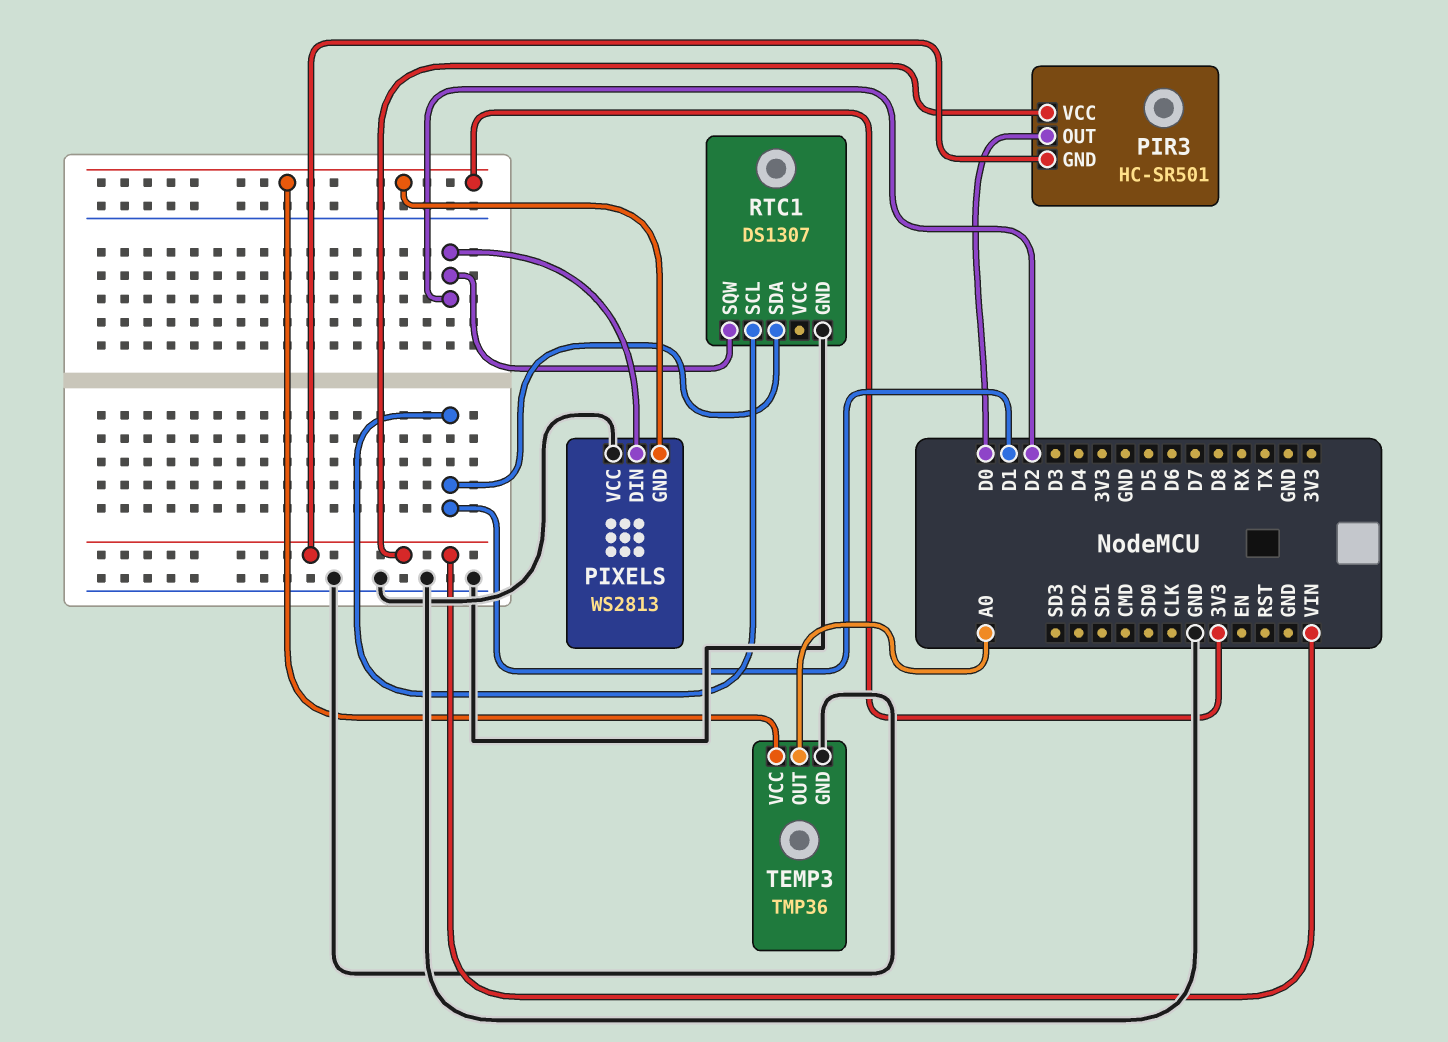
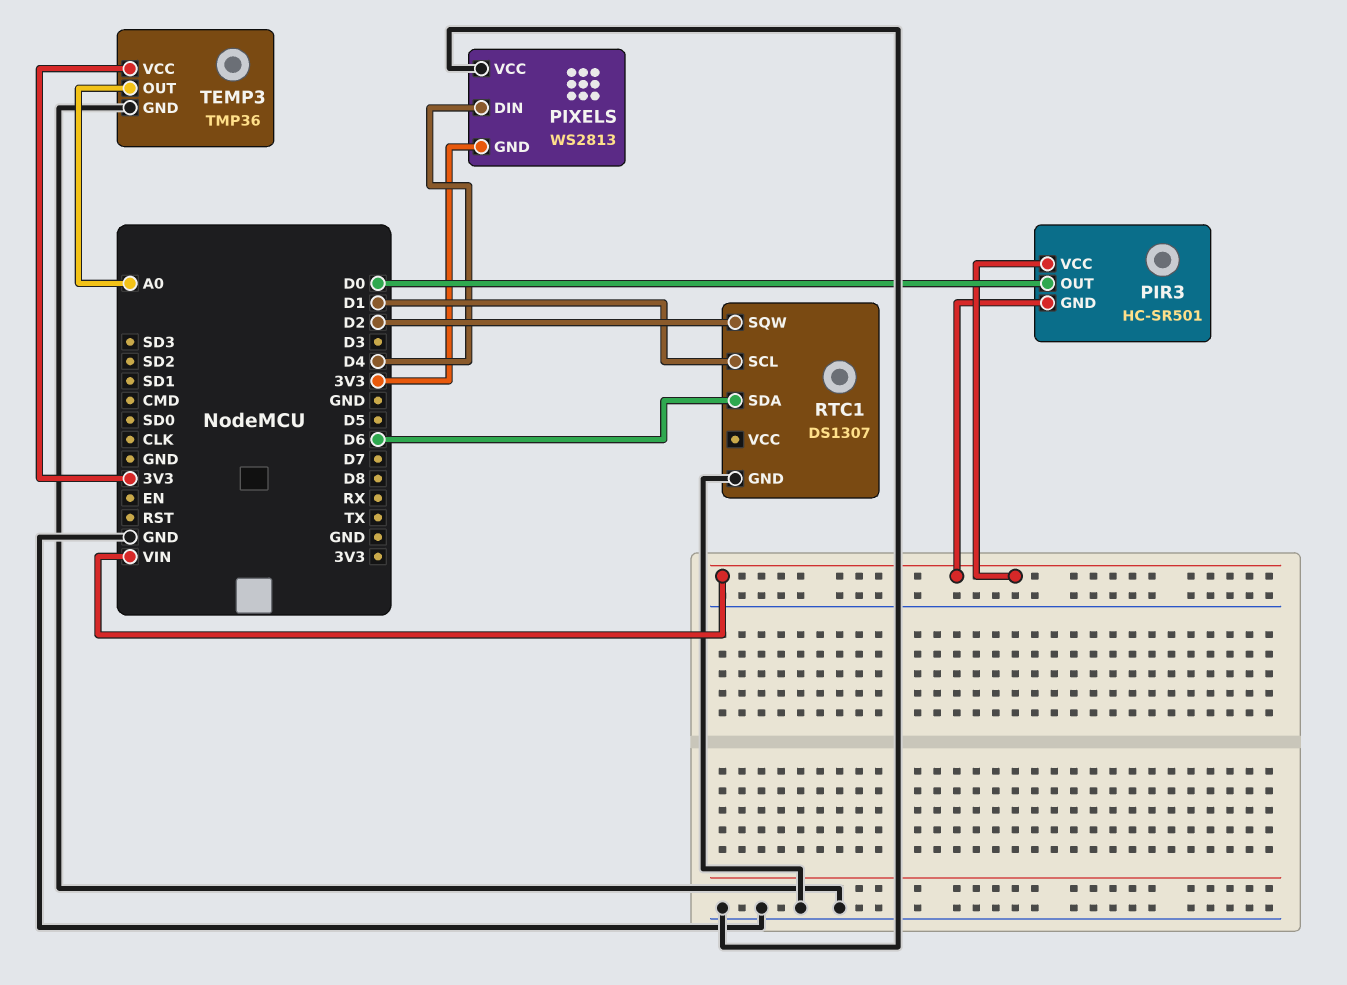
PIXELS pin DIN: D2 -> D4
RTC1 pin SDA: D1 -> D6

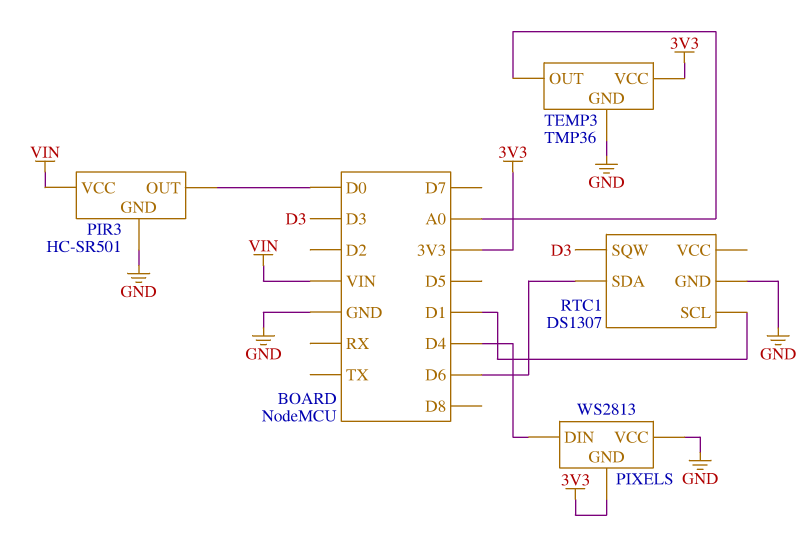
PIR3 pin GND: VIN -> GND
RTC1 pin SQW: D2 -> D3

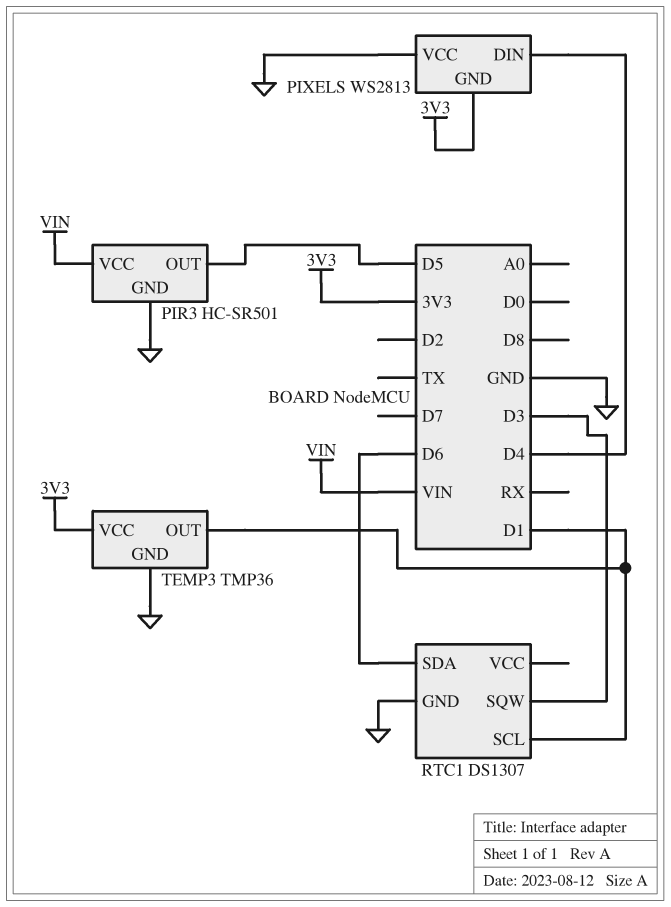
PIR3 pin OUT: D0 -> D5
TEMP3 pin OUT: A0 -> D1

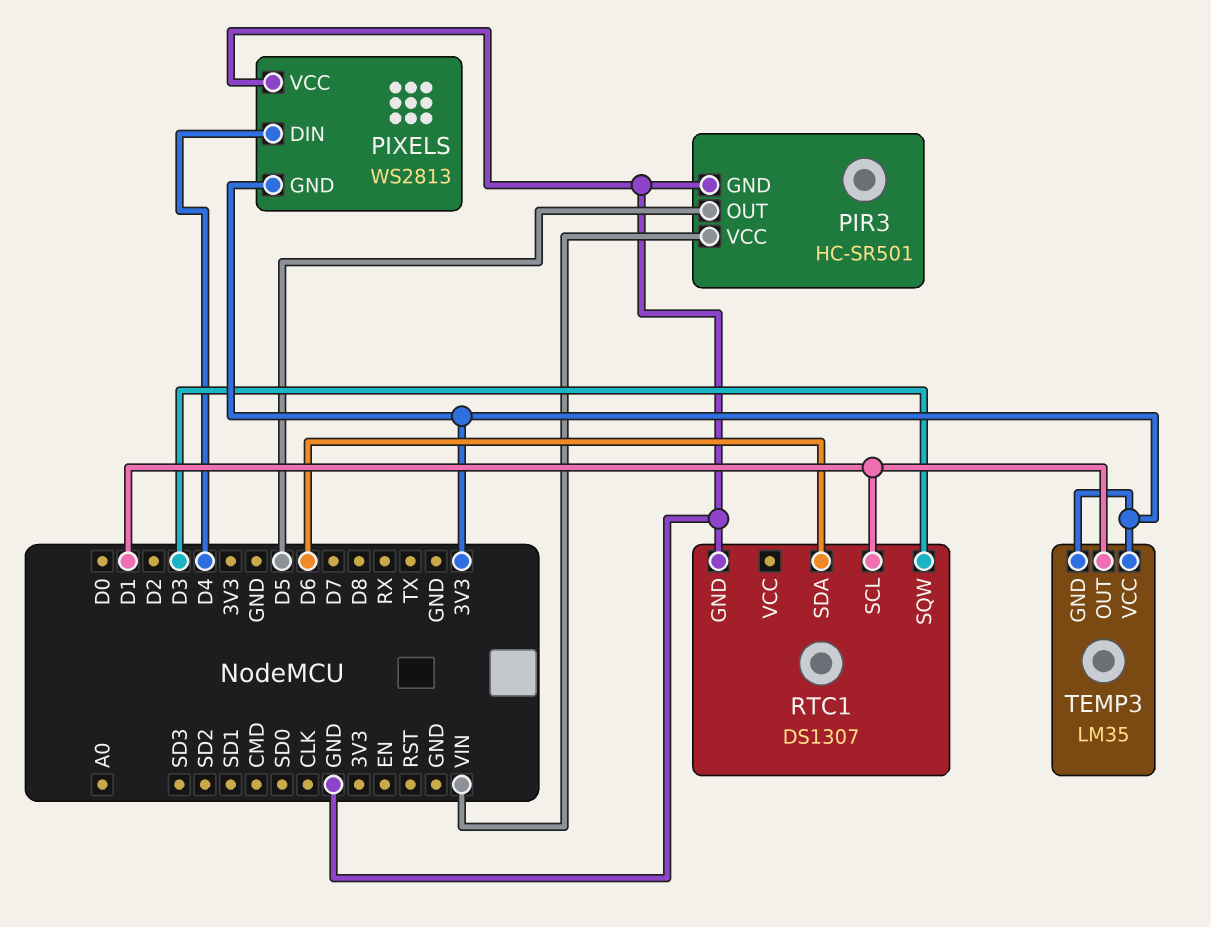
TEMP3: TMP36 -> LM35
TEMP3 pin GND: GND -> 3V3

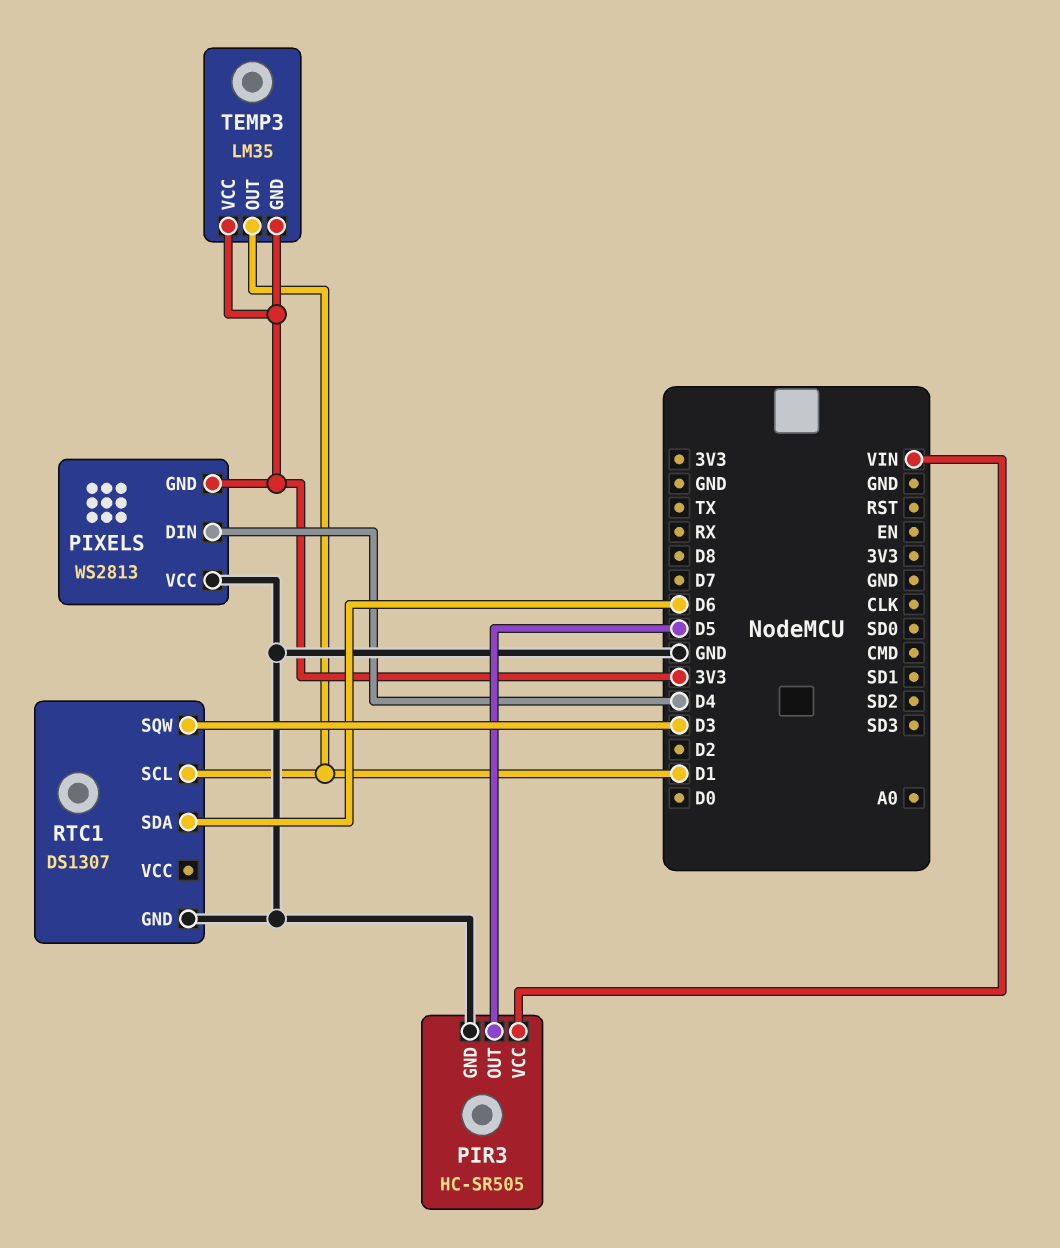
PIR3: HC-SR501 -> HC-SR505

